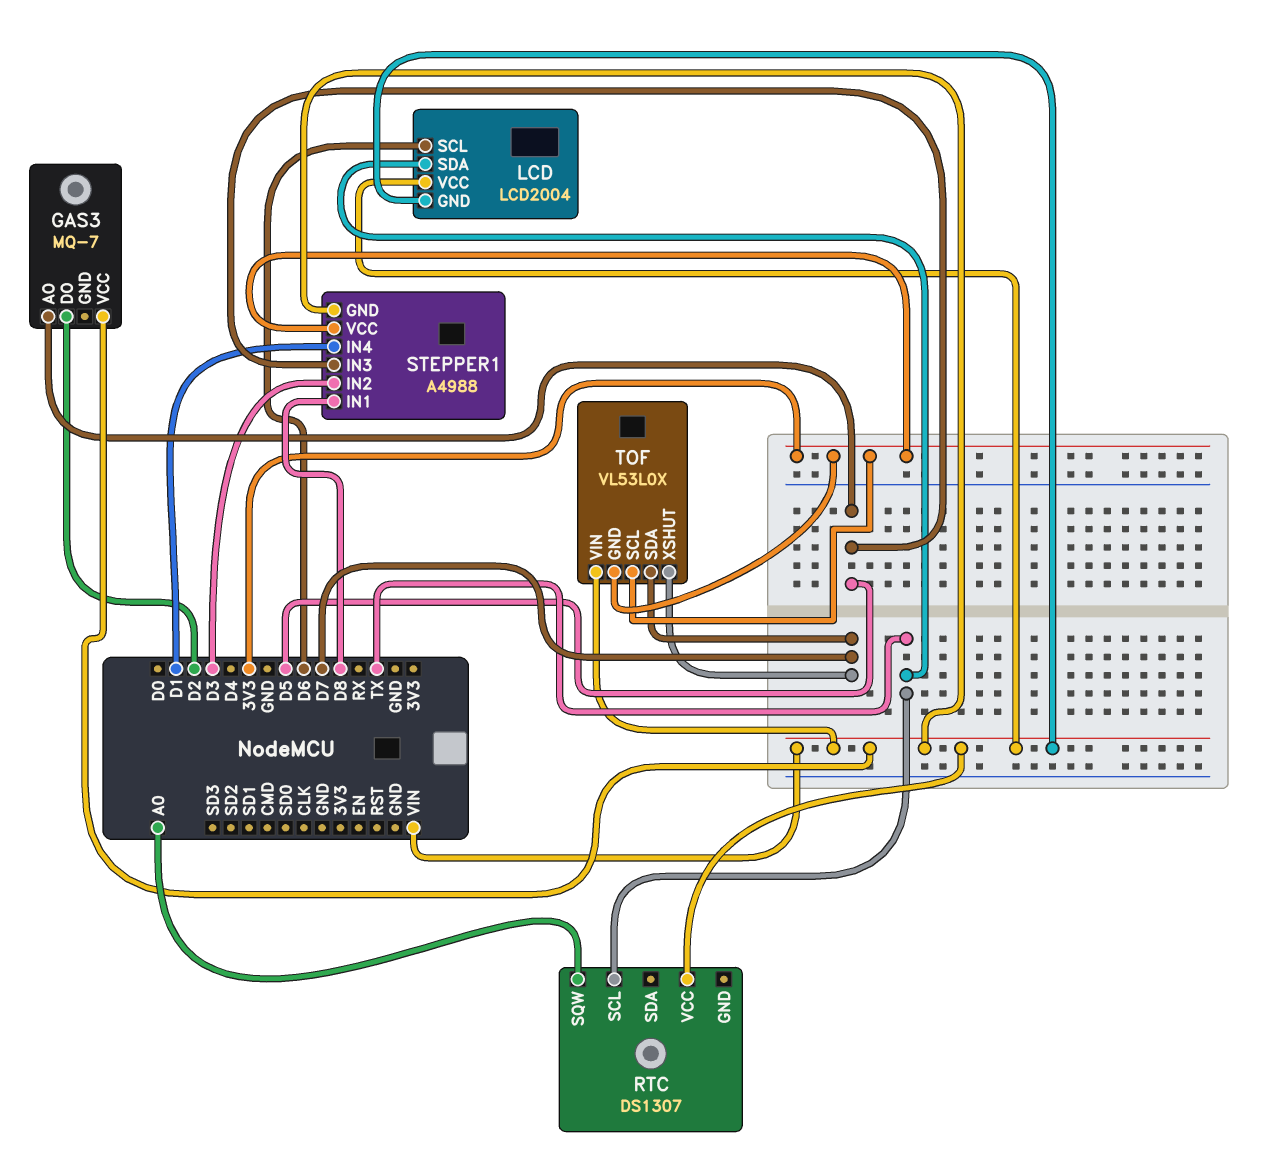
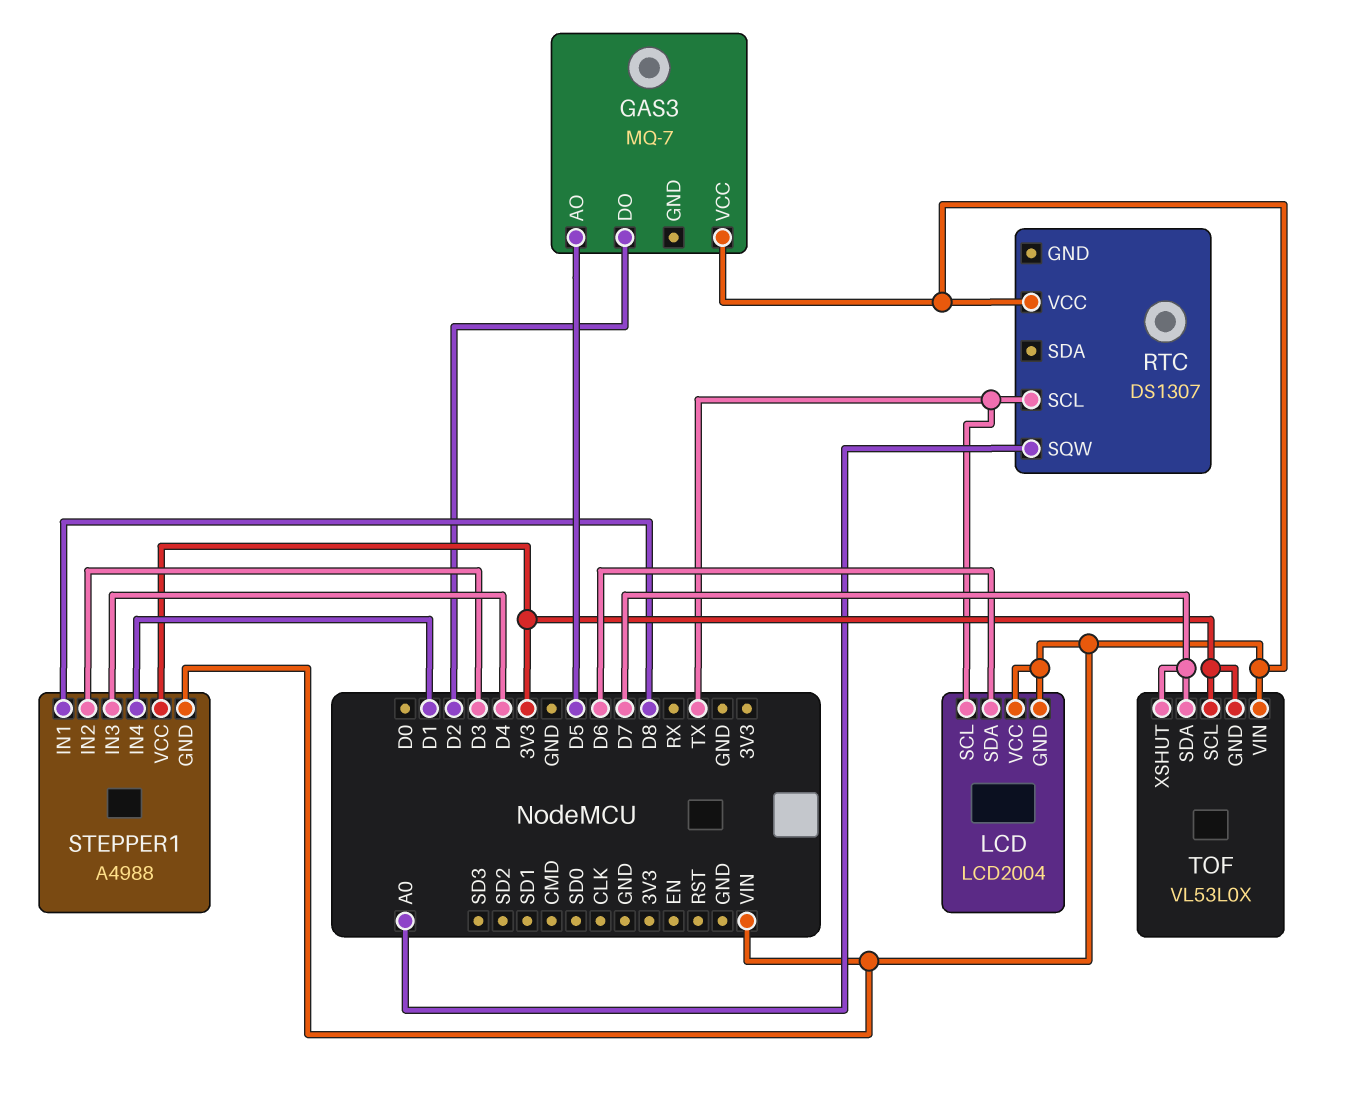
LCD pin SCL: D6 -> TX
LCD pin SDA: TX -> D6
STEPPER1 pin IN3: D5 -> D4

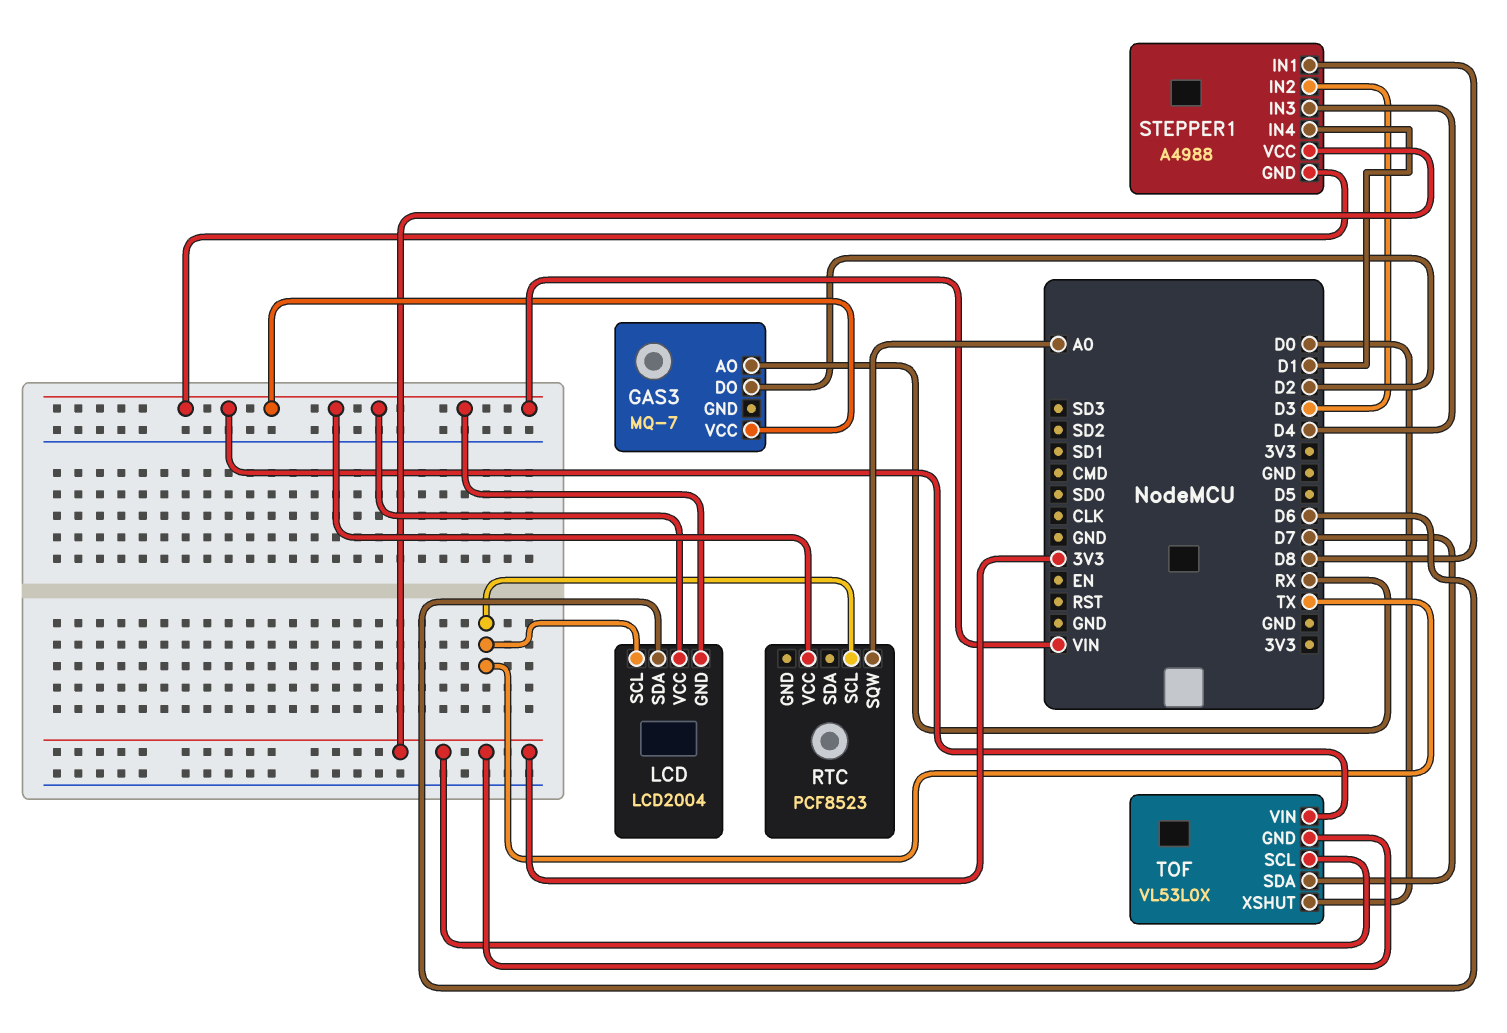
GAS3 pin AO: D5 -> RX
RTC: DS1307 -> PCF8523
TOF pin XSHUT: D7 -> D0

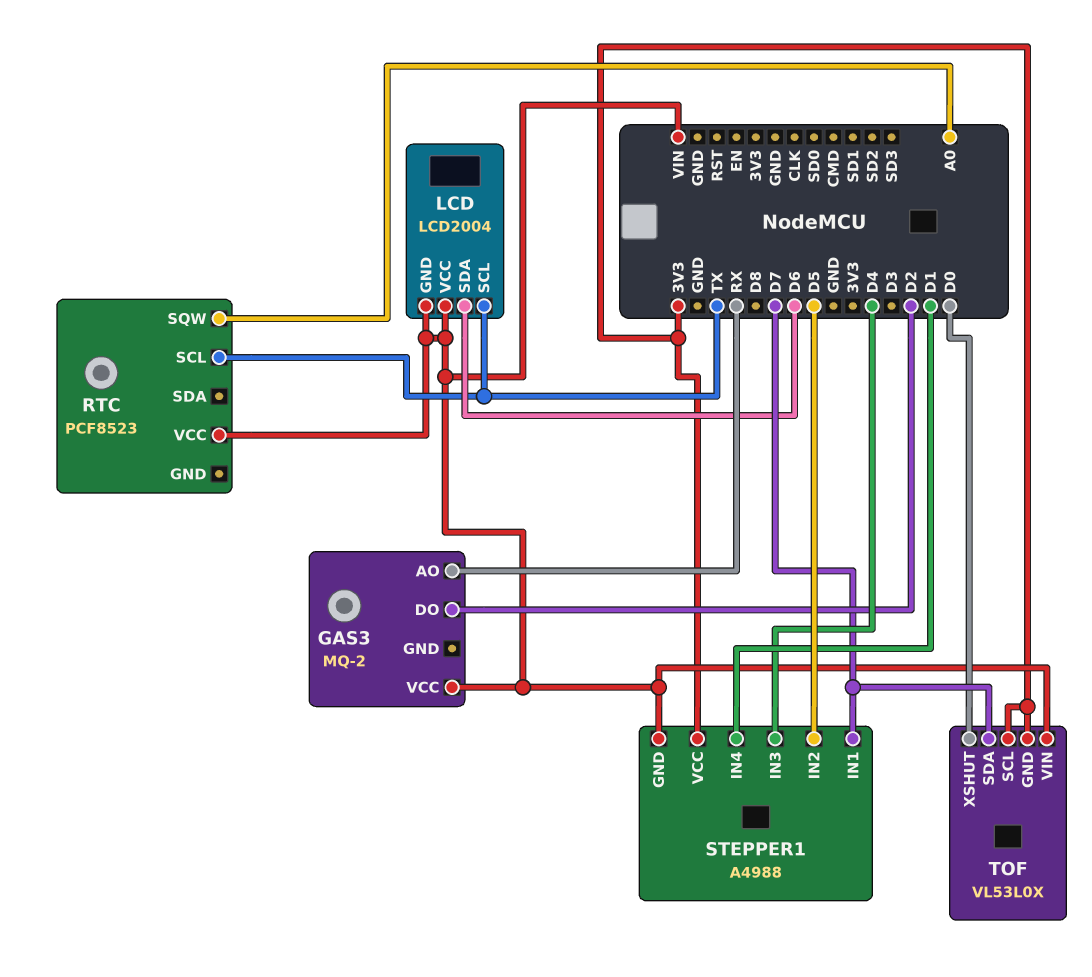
GAS3: MQ-7 -> MQ-2
STEPPER1 pin IN1: D8 -> D7
STEPPER1 pin IN2: D3 -> D5

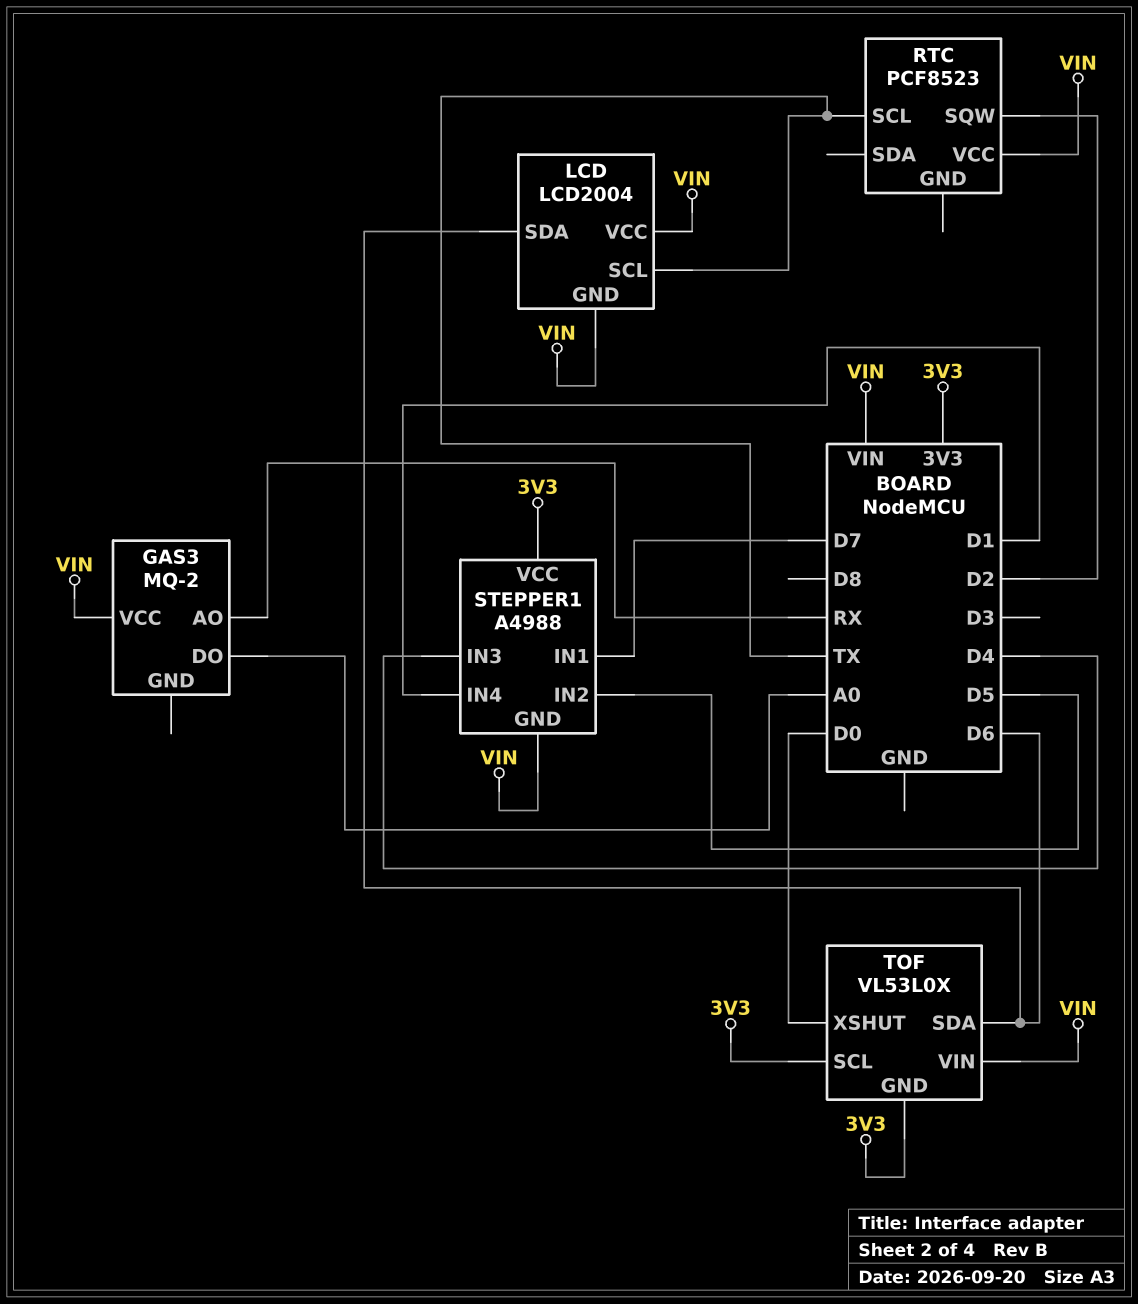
GAS3 pin DO: D2 -> A0
RTC pin SQW: A0 -> D2
TOF pin SDA: D7 -> D6

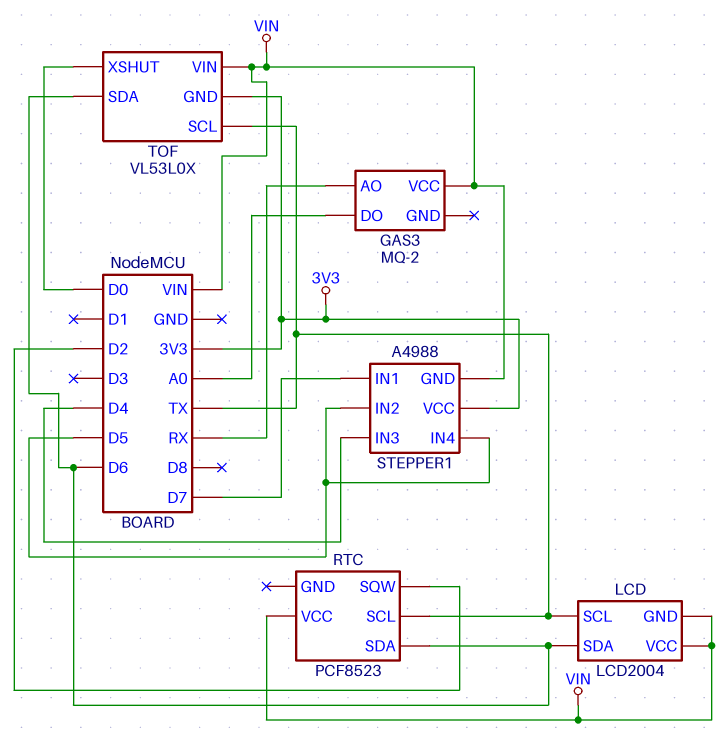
RTC pin SDA: none -> D6
STEPPER1 pin IN4: D1 -> D5
TOF pin SCL: 3V3 -> TX

